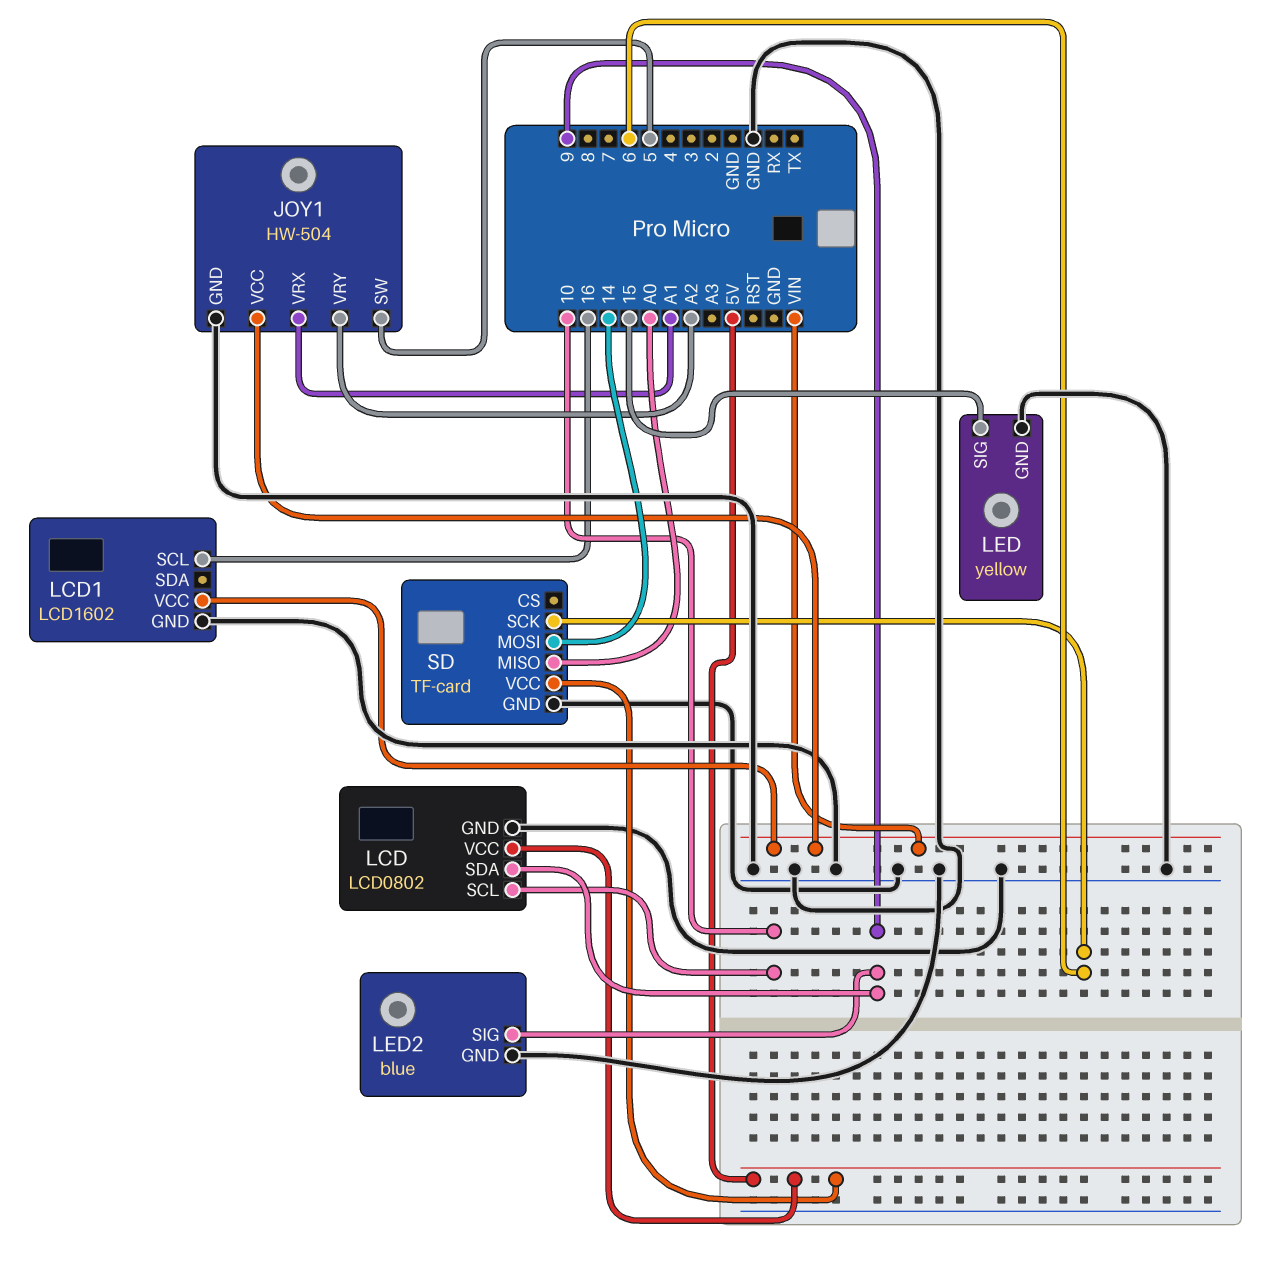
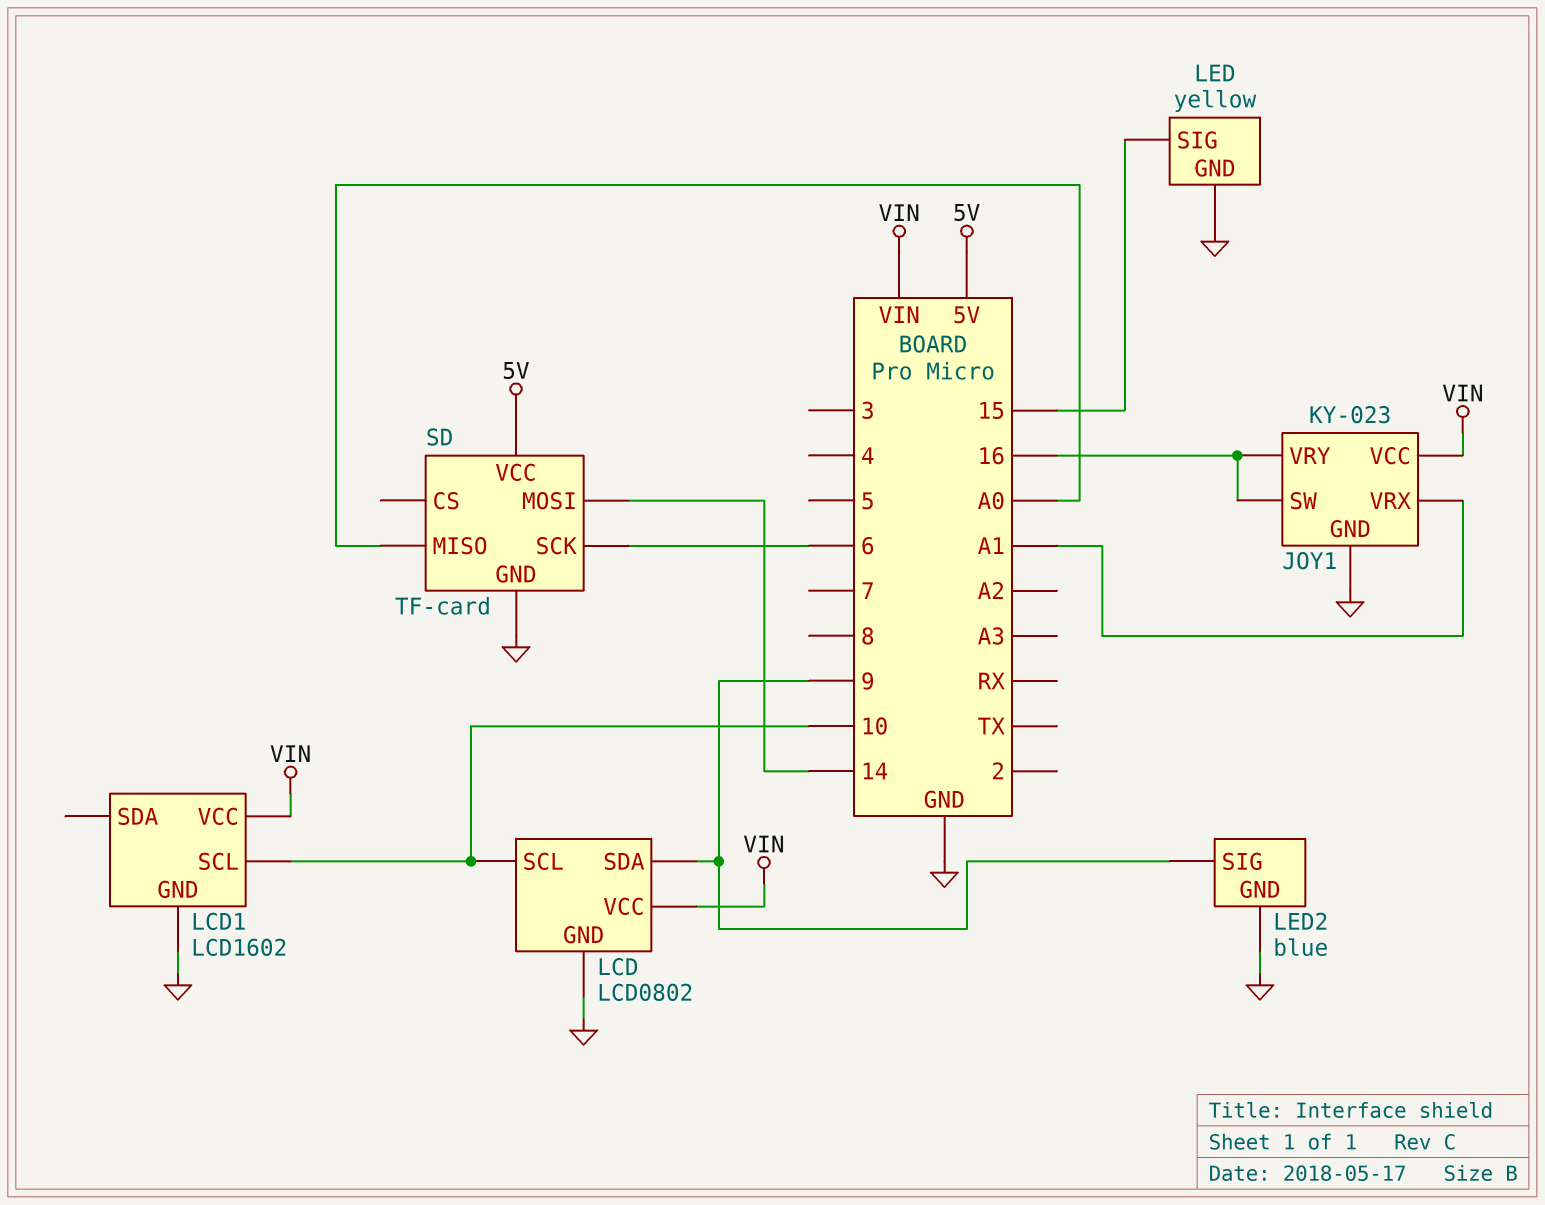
JOY1: HW-504 -> KY-023
JOY1 pin SW: 5 -> 16
JOY1 pin VRY: A2 -> 16
LCD pin VCC: 5V -> VIN
LCD1 pin SCL: 16 -> 10

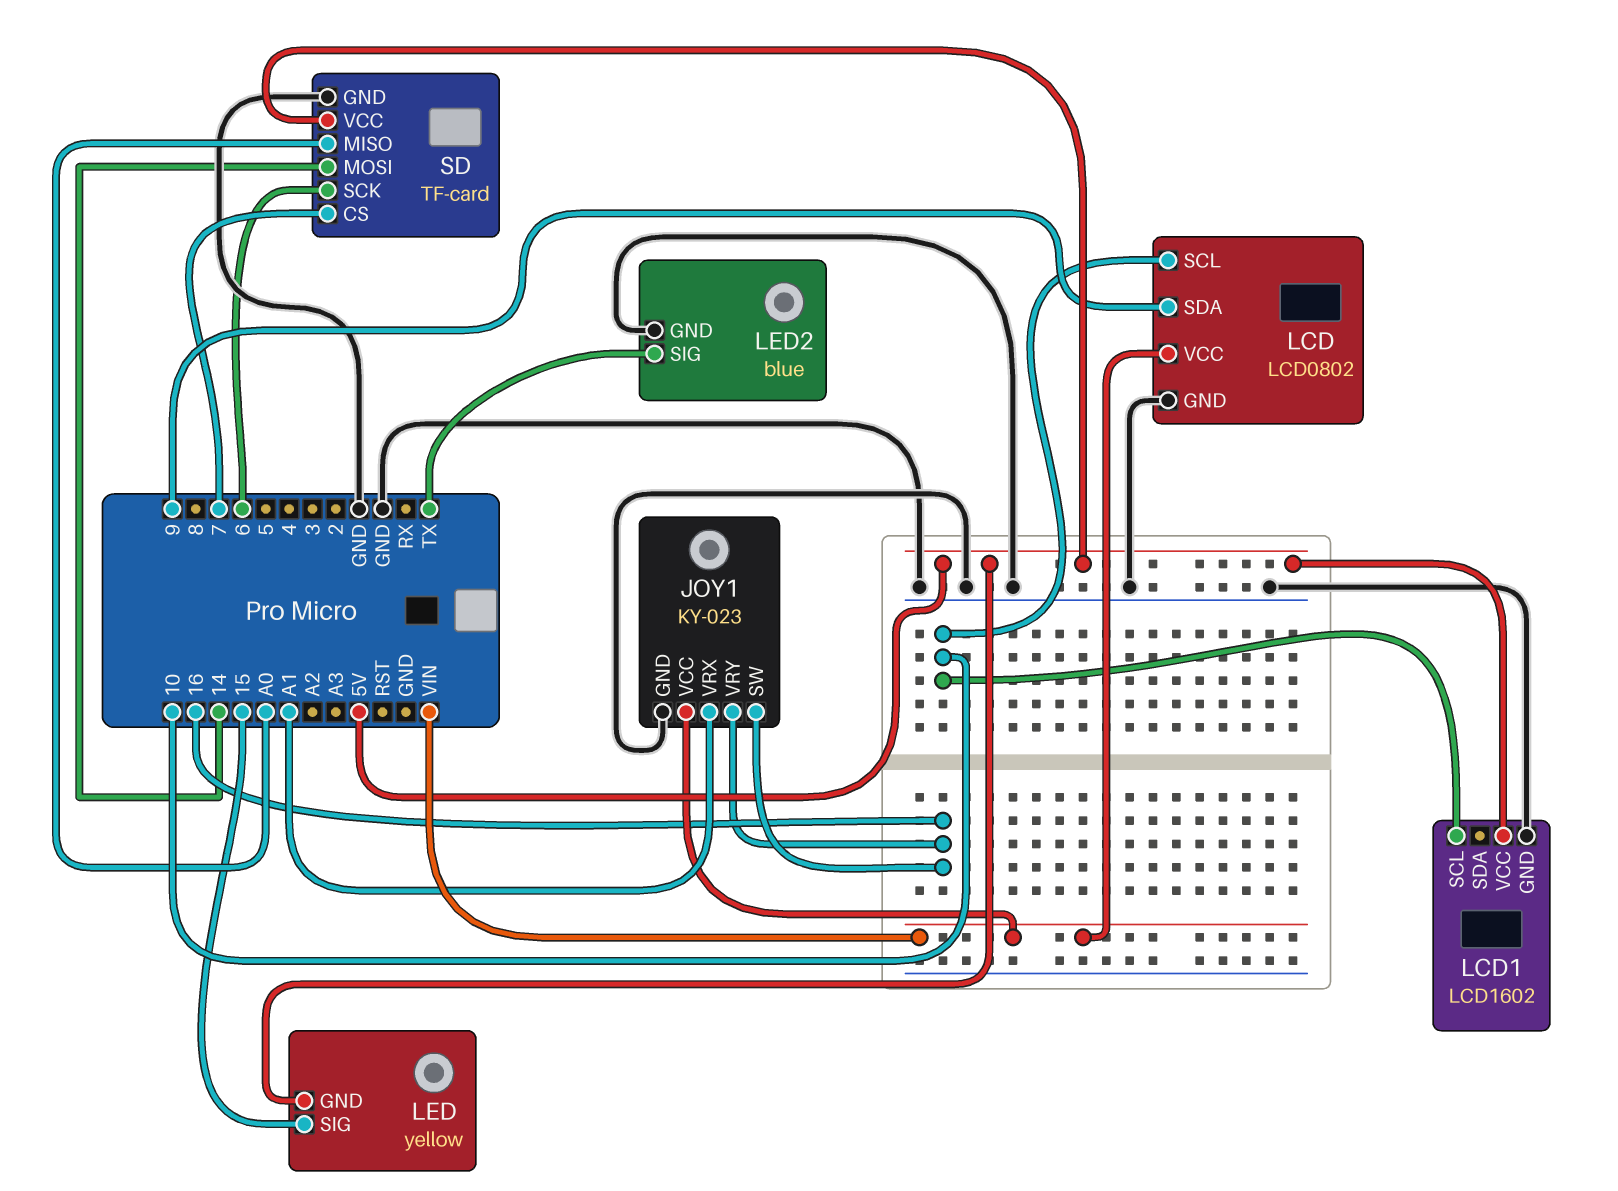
LCD1 pin VCC: VIN -> 5V
LED pin GND: GND -> 5V
LED2 pin SIG: 9 -> TX
SD pin CS: none -> 7

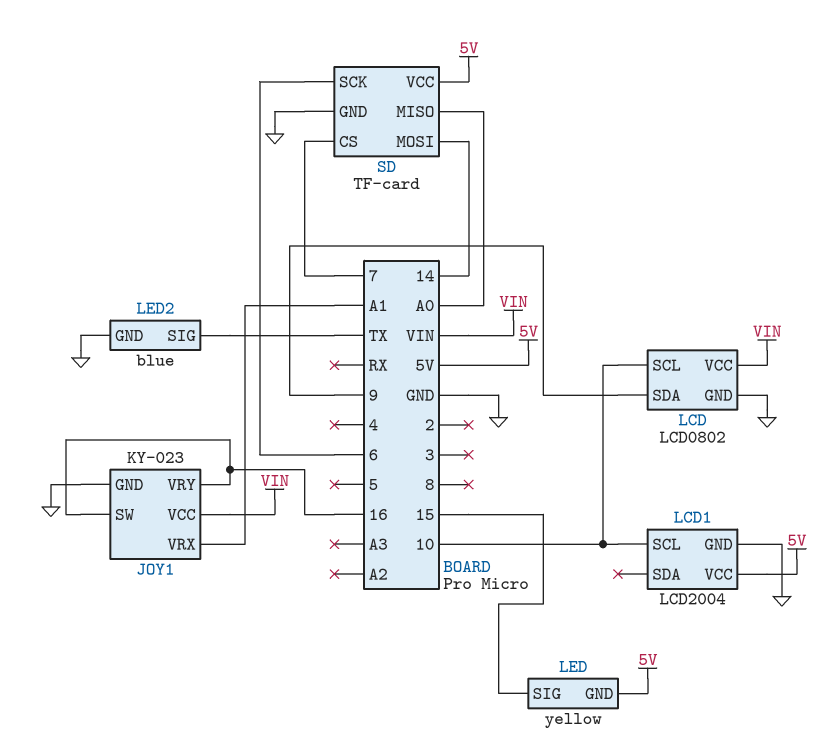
LCD1: LCD1602 -> LCD2004

